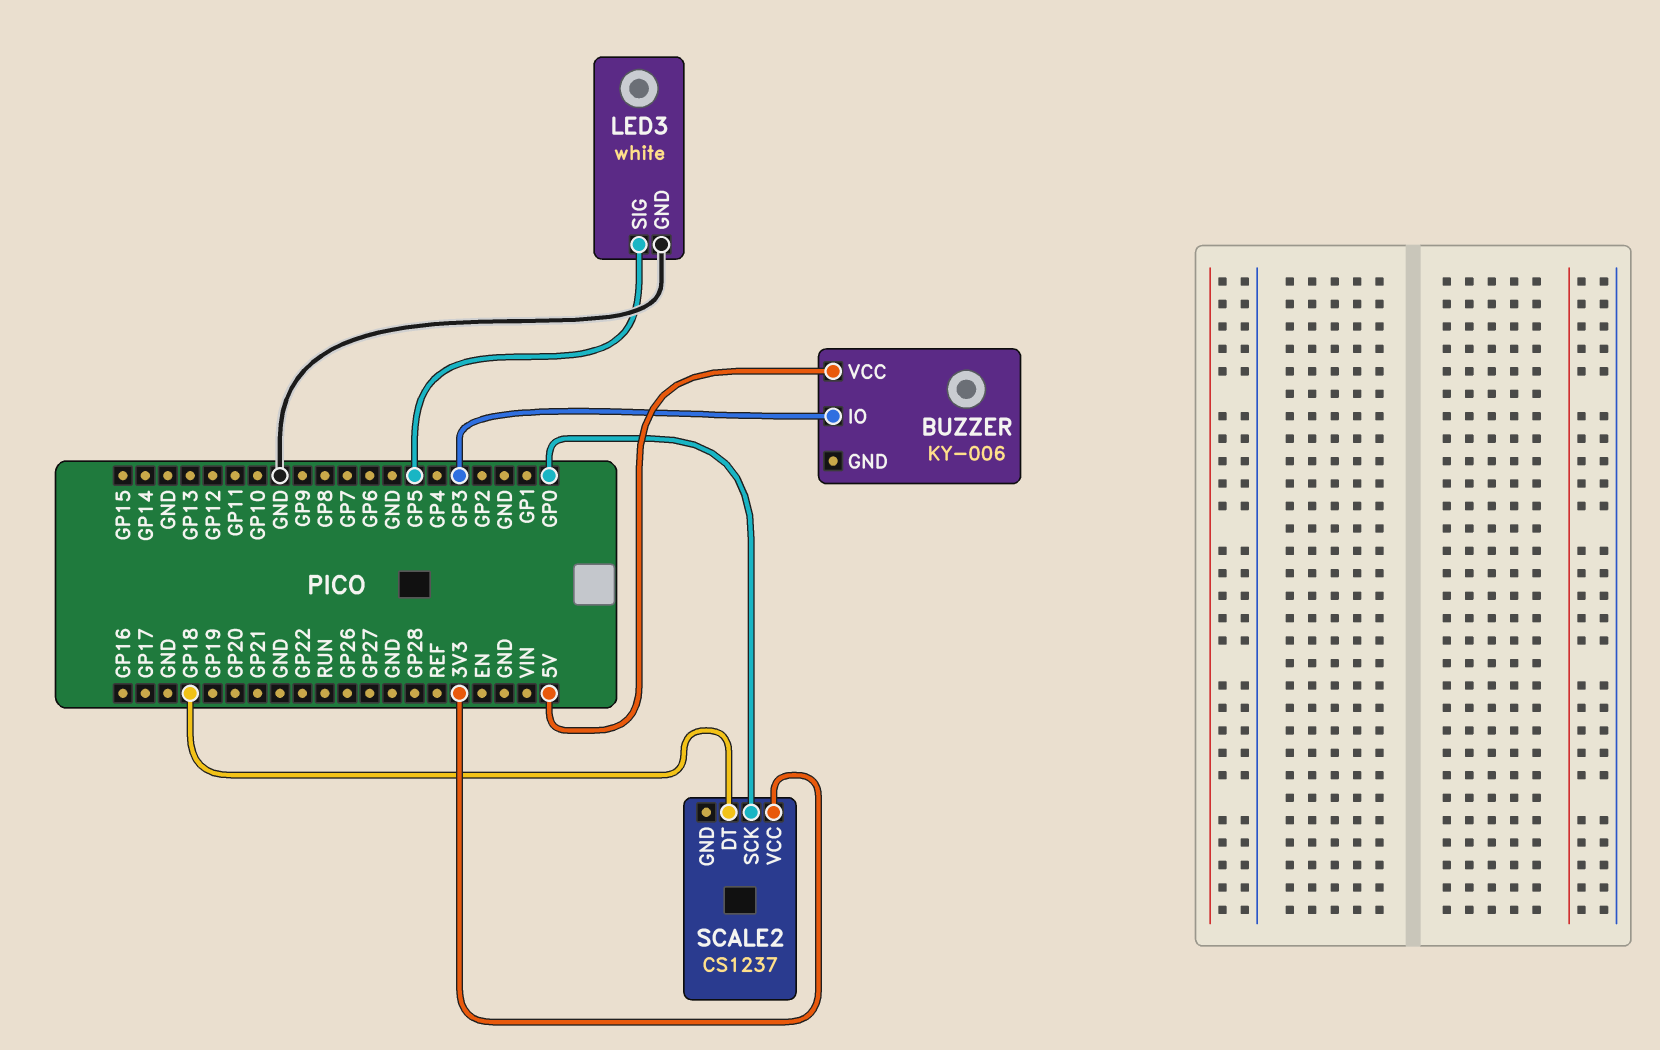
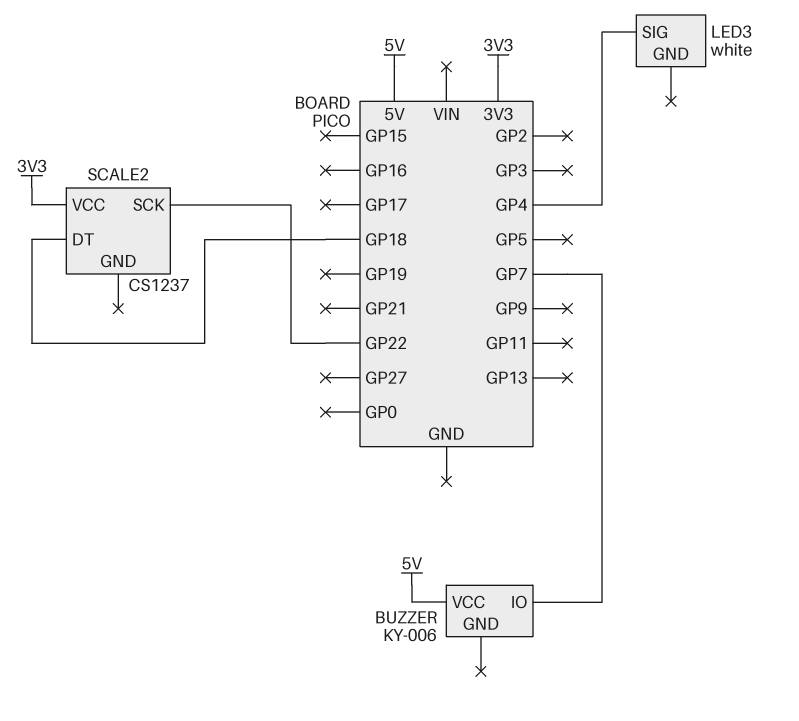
BUZZER pin IO: GP3 -> GP7
LED3 pin GND: GND -> none
LED3 pin SIG: GP5 -> GP4
SCALE2 pin SCK: GP0 -> GP22

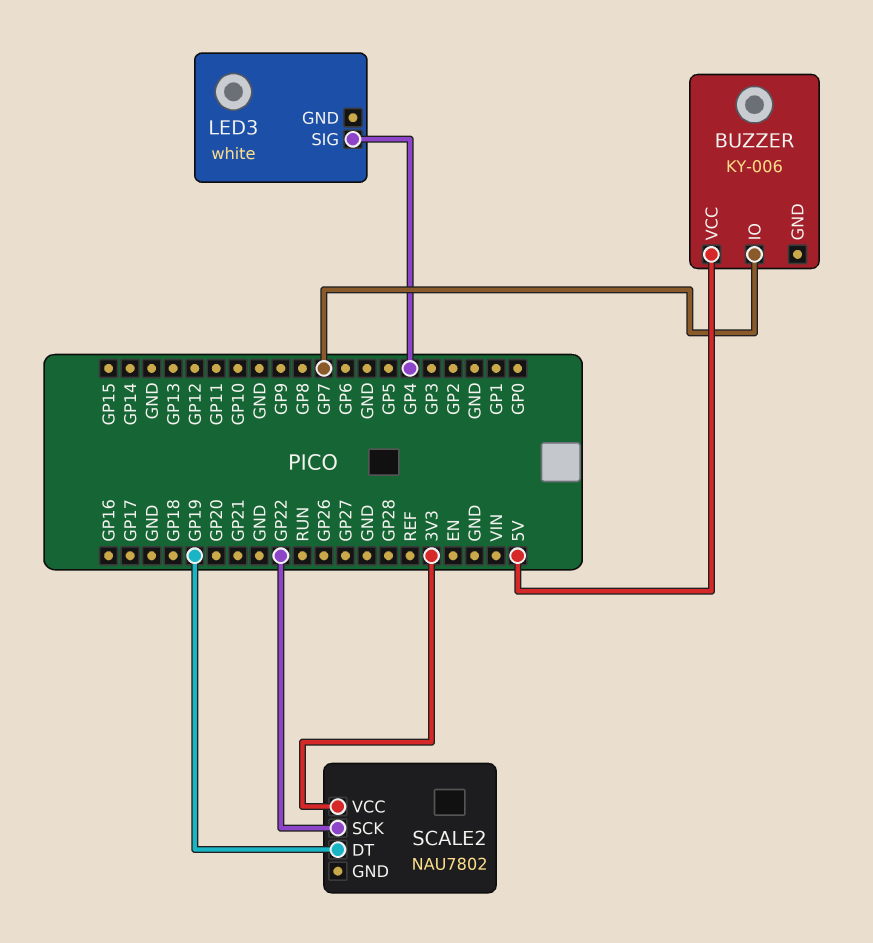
SCALE2: CS1237 -> NAU7802
SCALE2 pin DT: GP18 -> GP19

